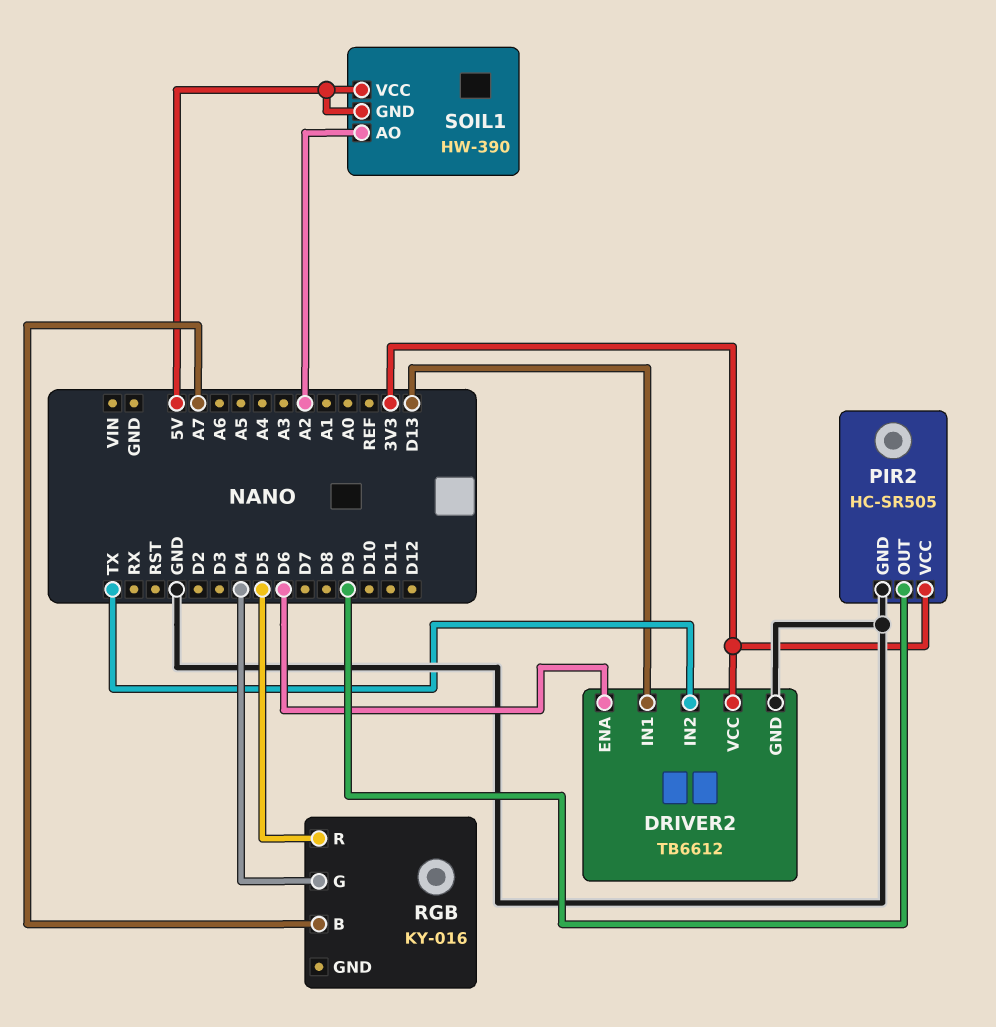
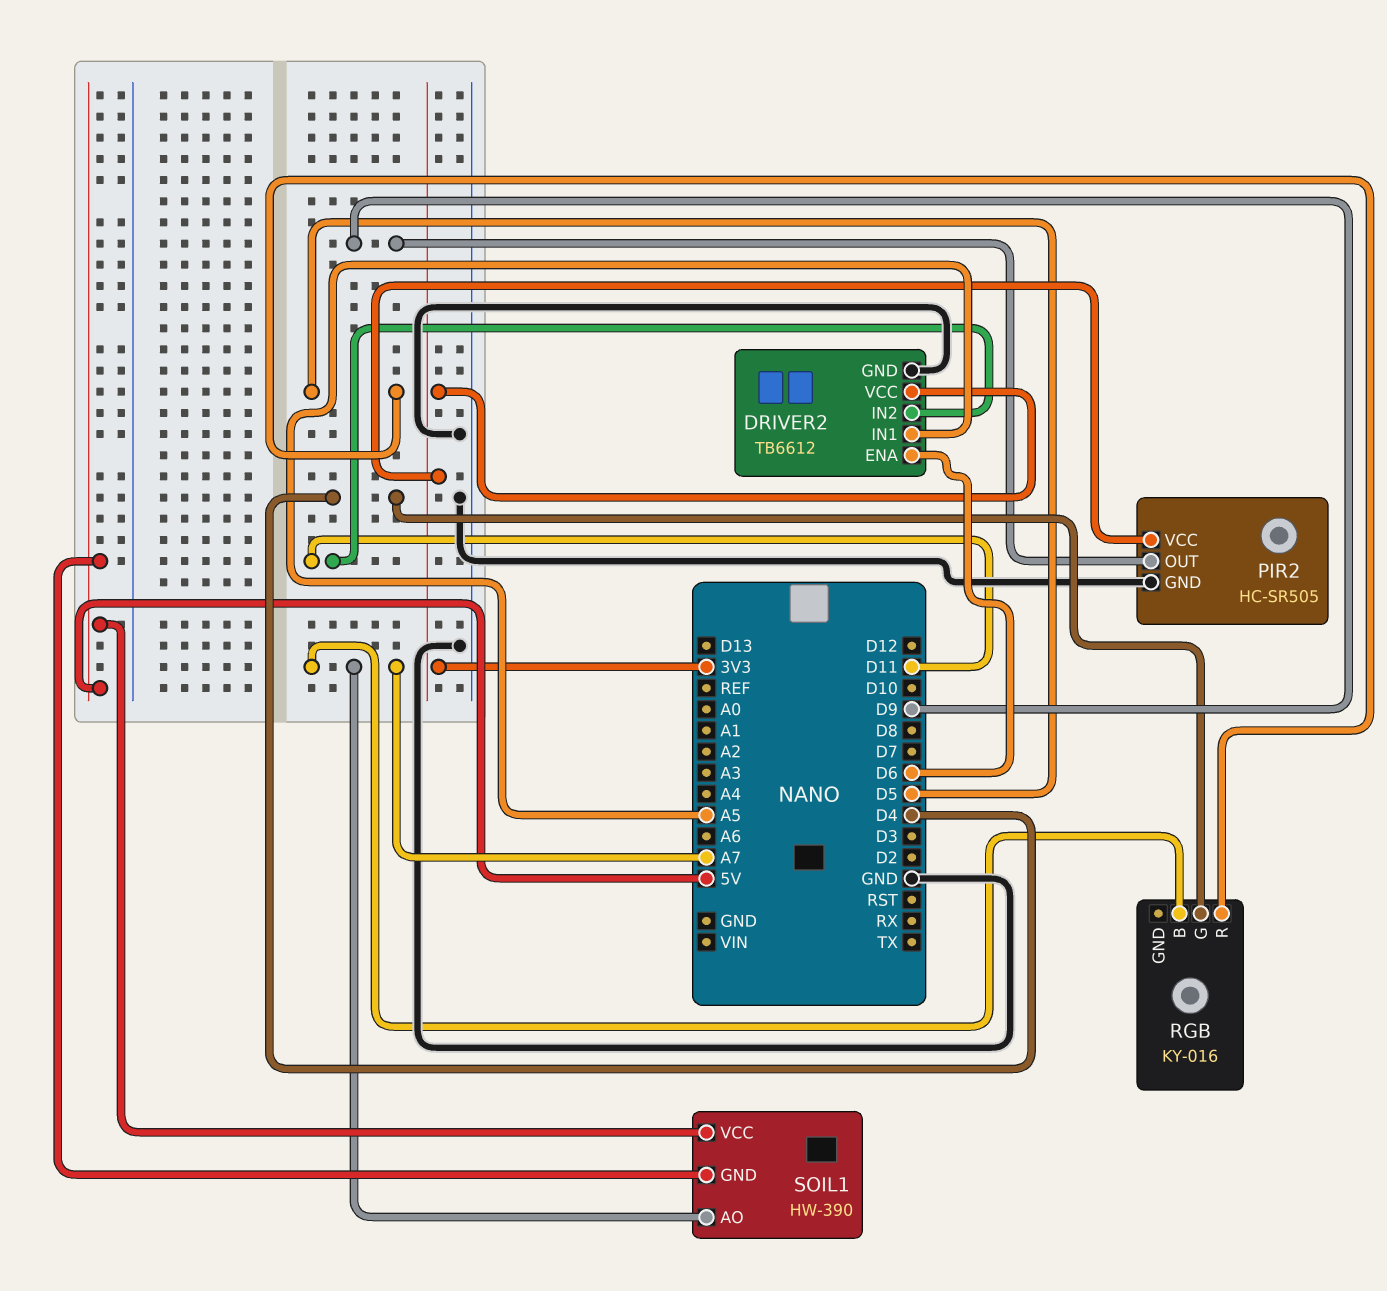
DRIVER2 pin IN1: D13 -> A5
DRIVER2 pin IN2: TX -> D11
SOIL1 pin AO: A2 -> A7

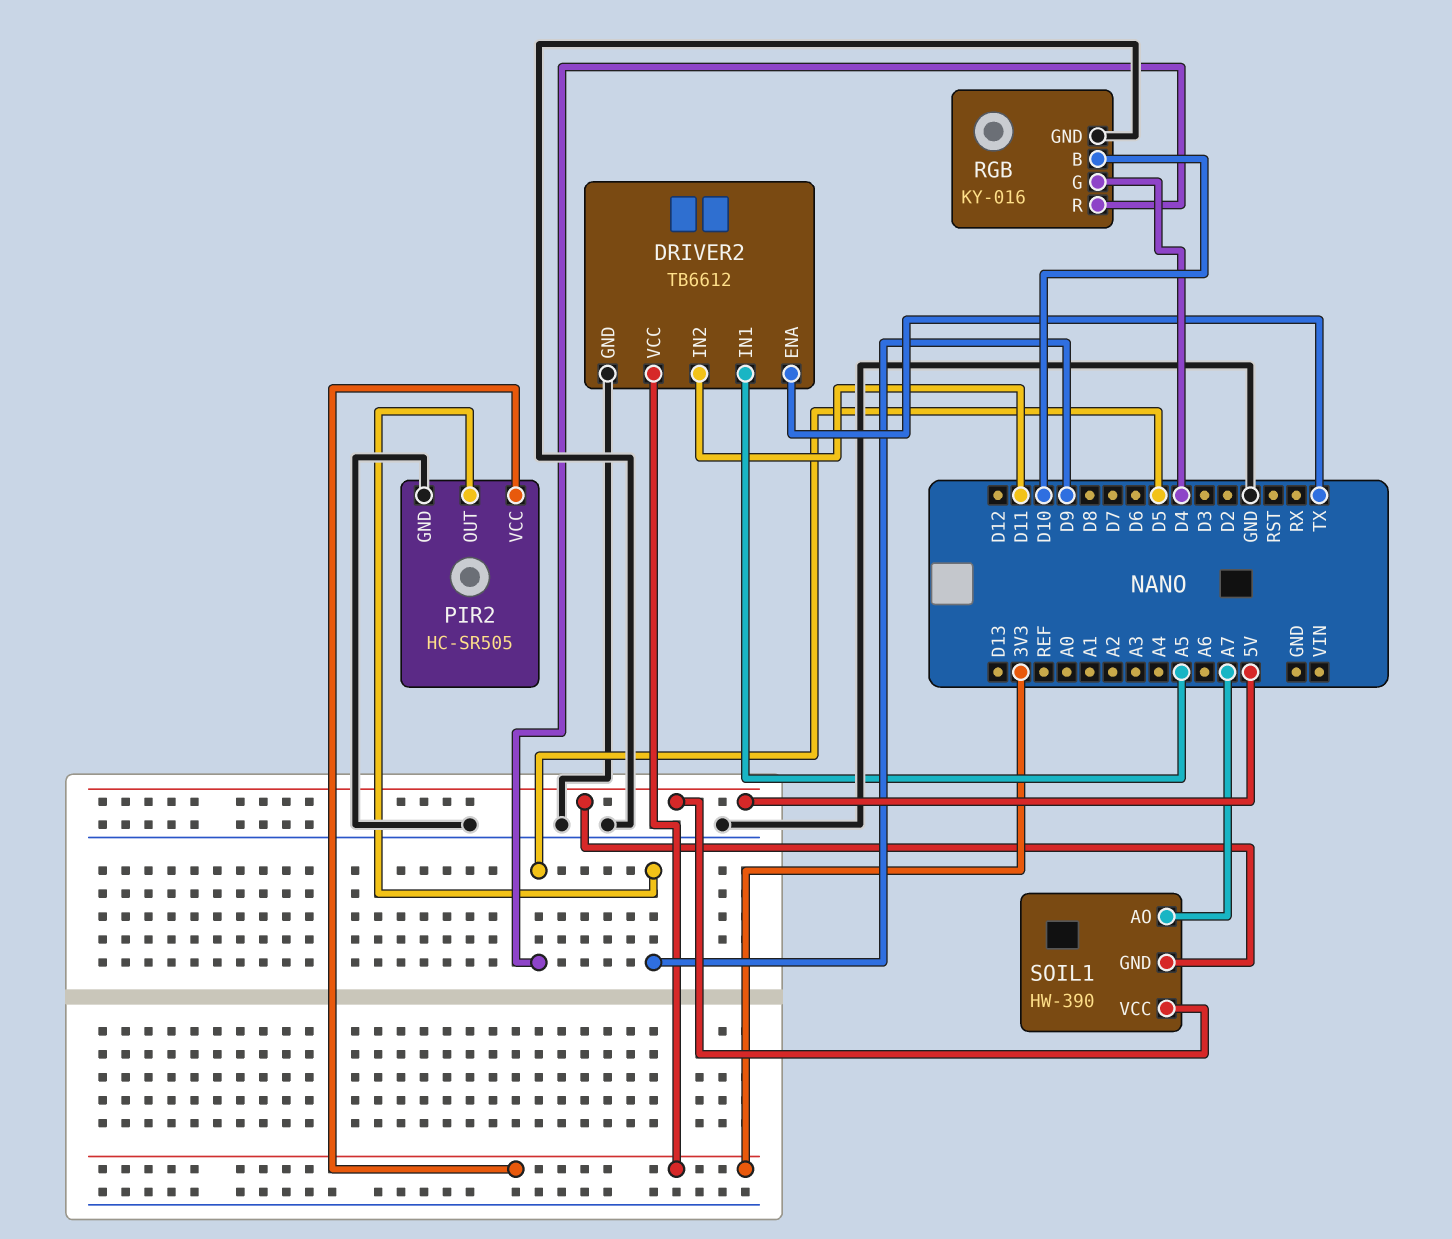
DRIVER2 pin ENA: D6 -> TX
RGB pin B: A7 -> D10
RGB pin GND: none -> GND

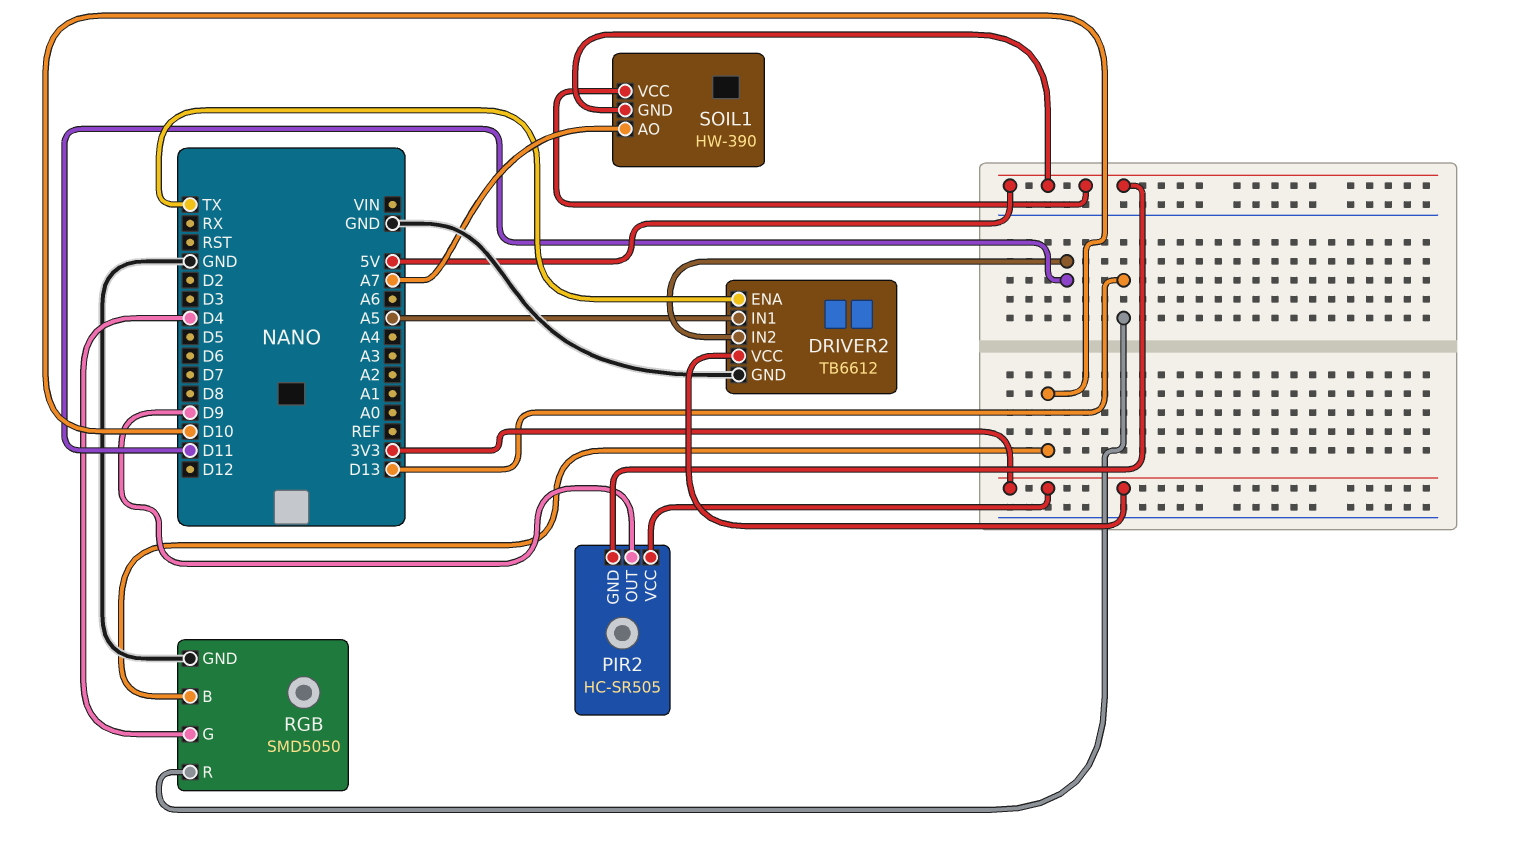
PIR2 pin GND: GND -> 5V
RGB: KY-016 -> SMD5050
RGB pin R: D5 -> D13

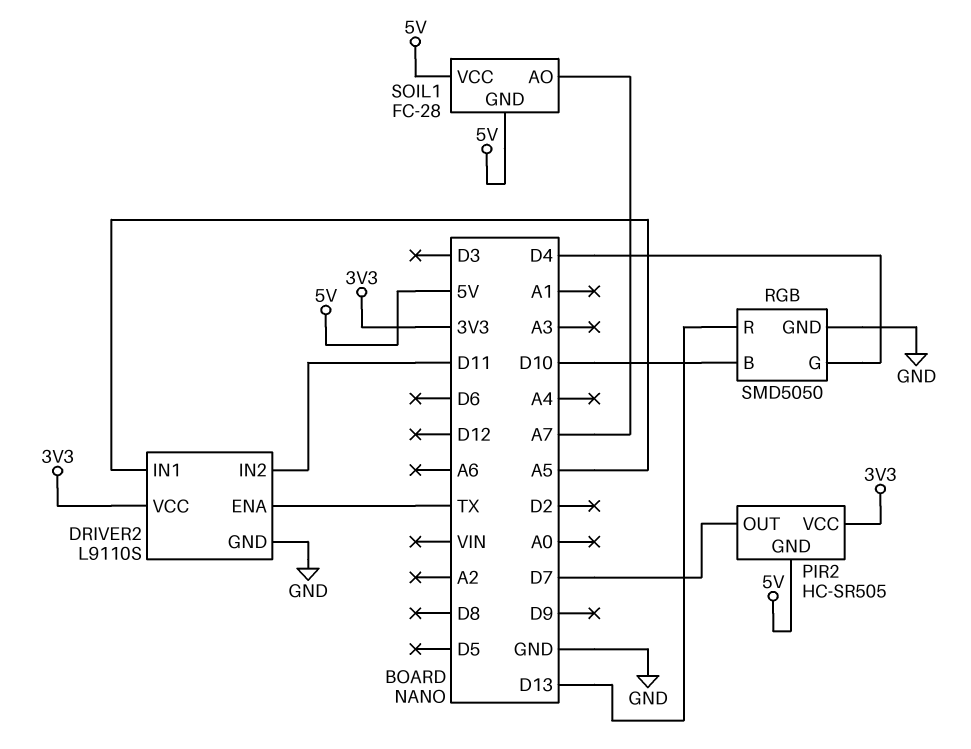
DRIVER2: TB6612 -> L9110S
PIR2 pin OUT: D9 -> D7
SOIL1: HW-390 -> FC-28

